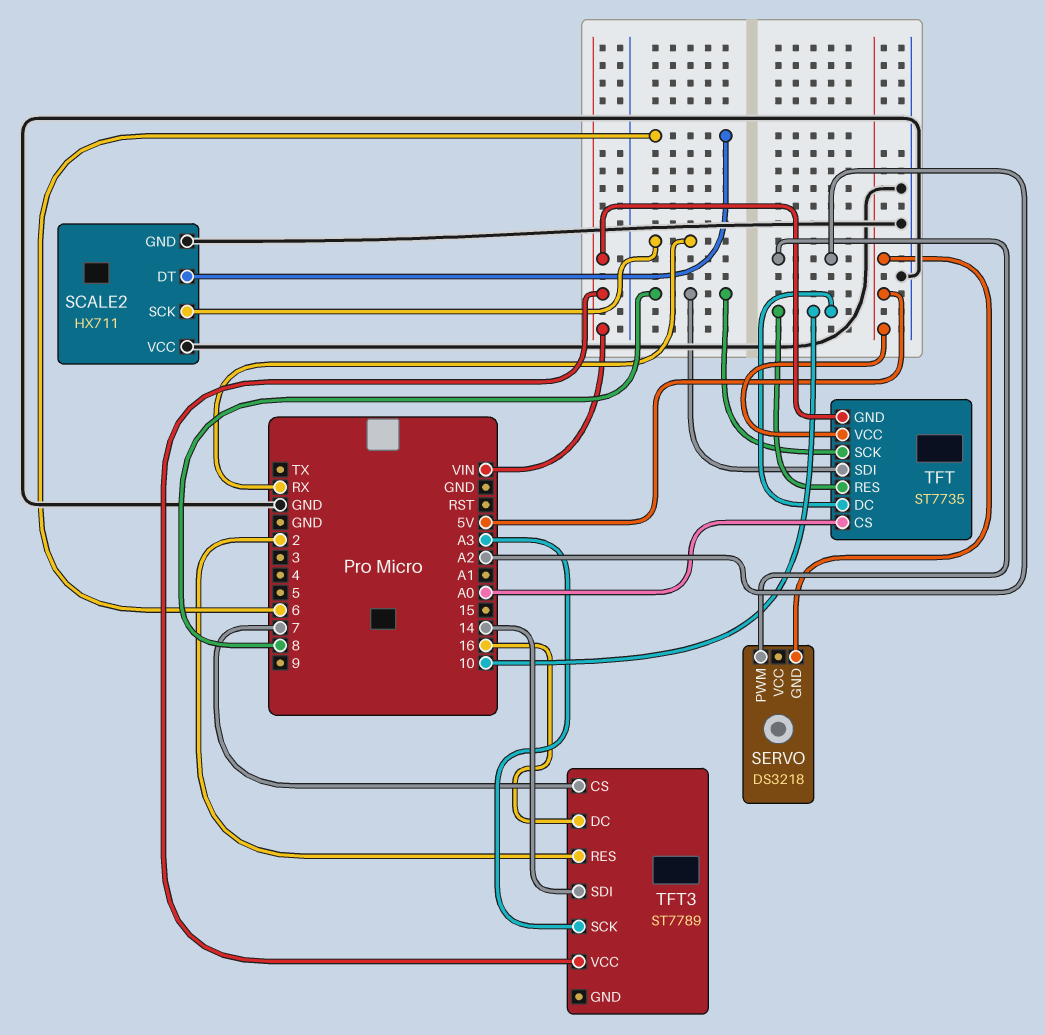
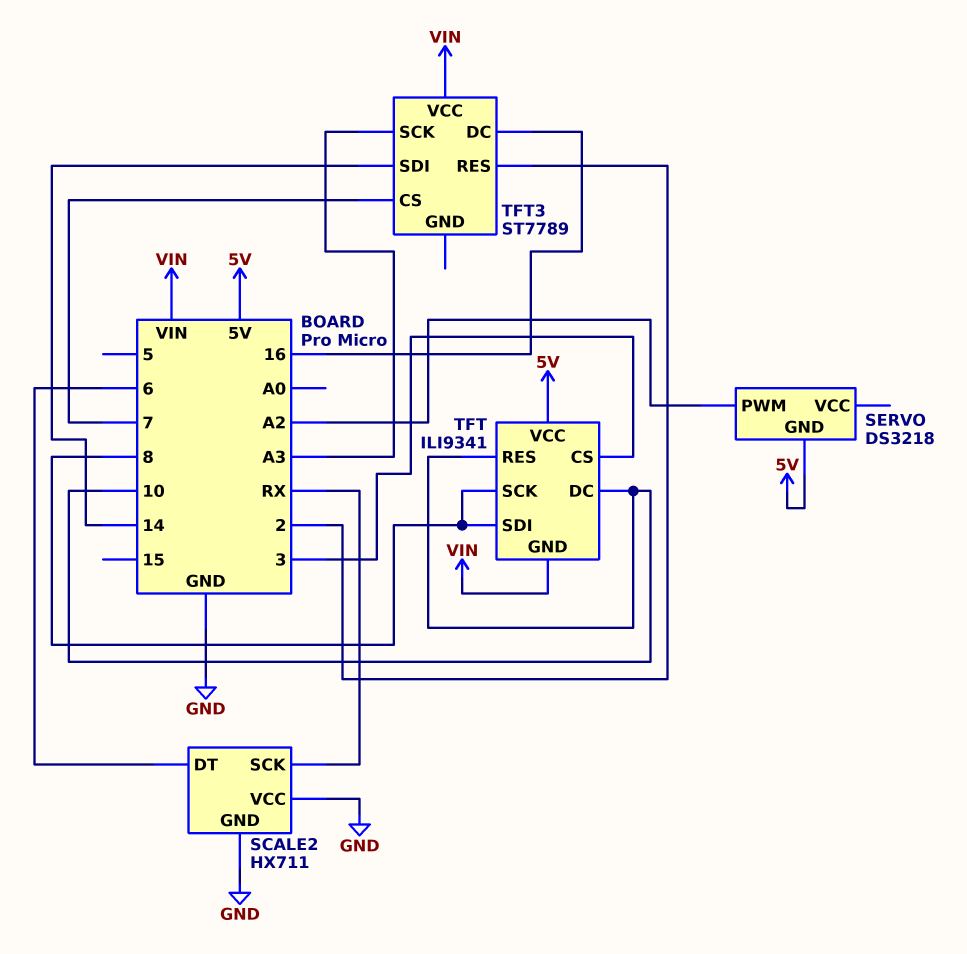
TFT: ST7735 -> ILI9341
TFT pin CS: A0 -> 3

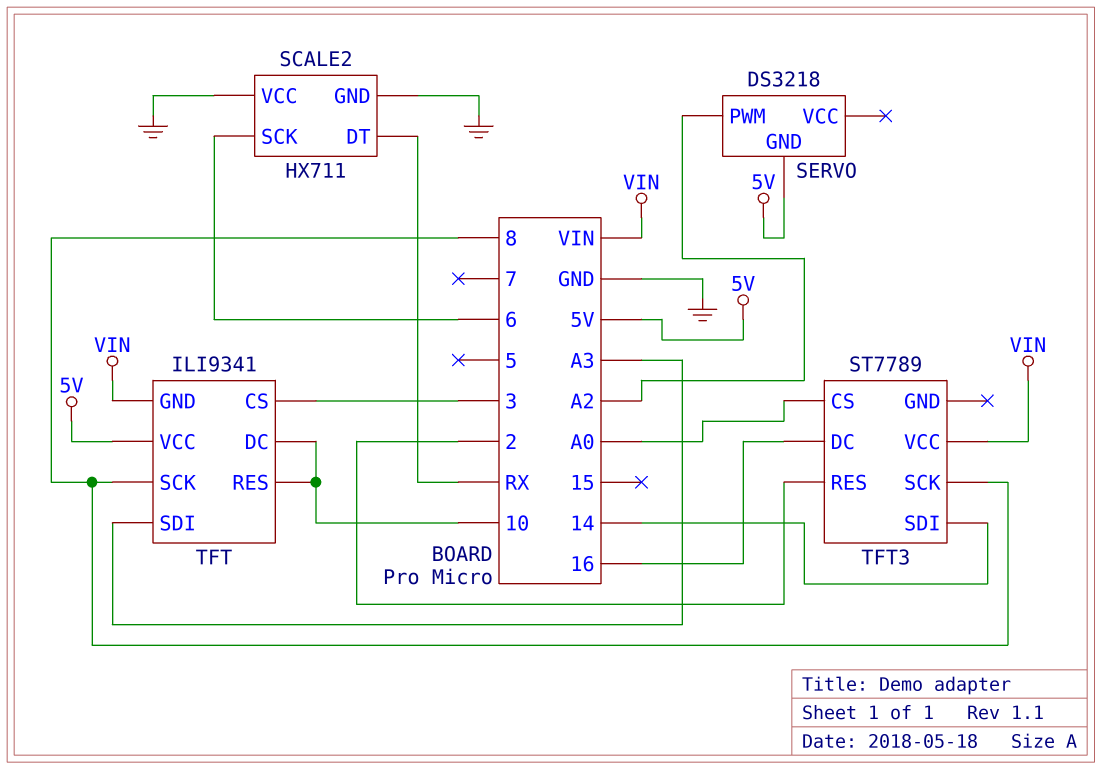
SCALE2 pin DT: 6 -> RX
SCALE2 pin SCK: RX -> 6
TFT pin SDI: 8 -> A3
TFT3 pin CS: 7 -> A0
TFT3 pin SCK: A3 -> 8

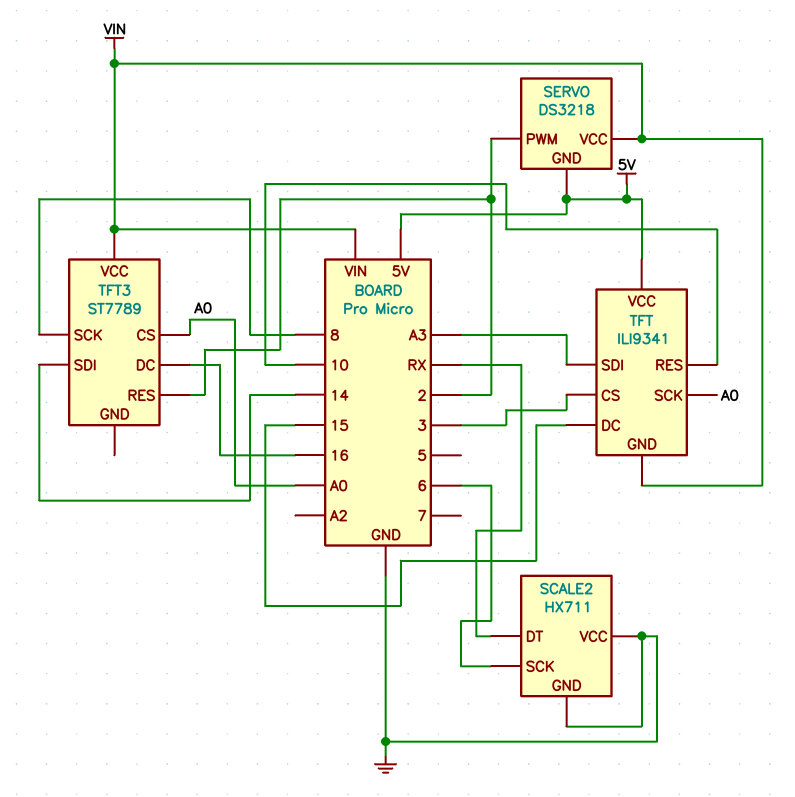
SERVO pin PWM: A2 -> 2
SERVO pin VCC: none -> VIN
TFT pin DC: 10 -> 15
TFT pin SCK: 8 -> A0

